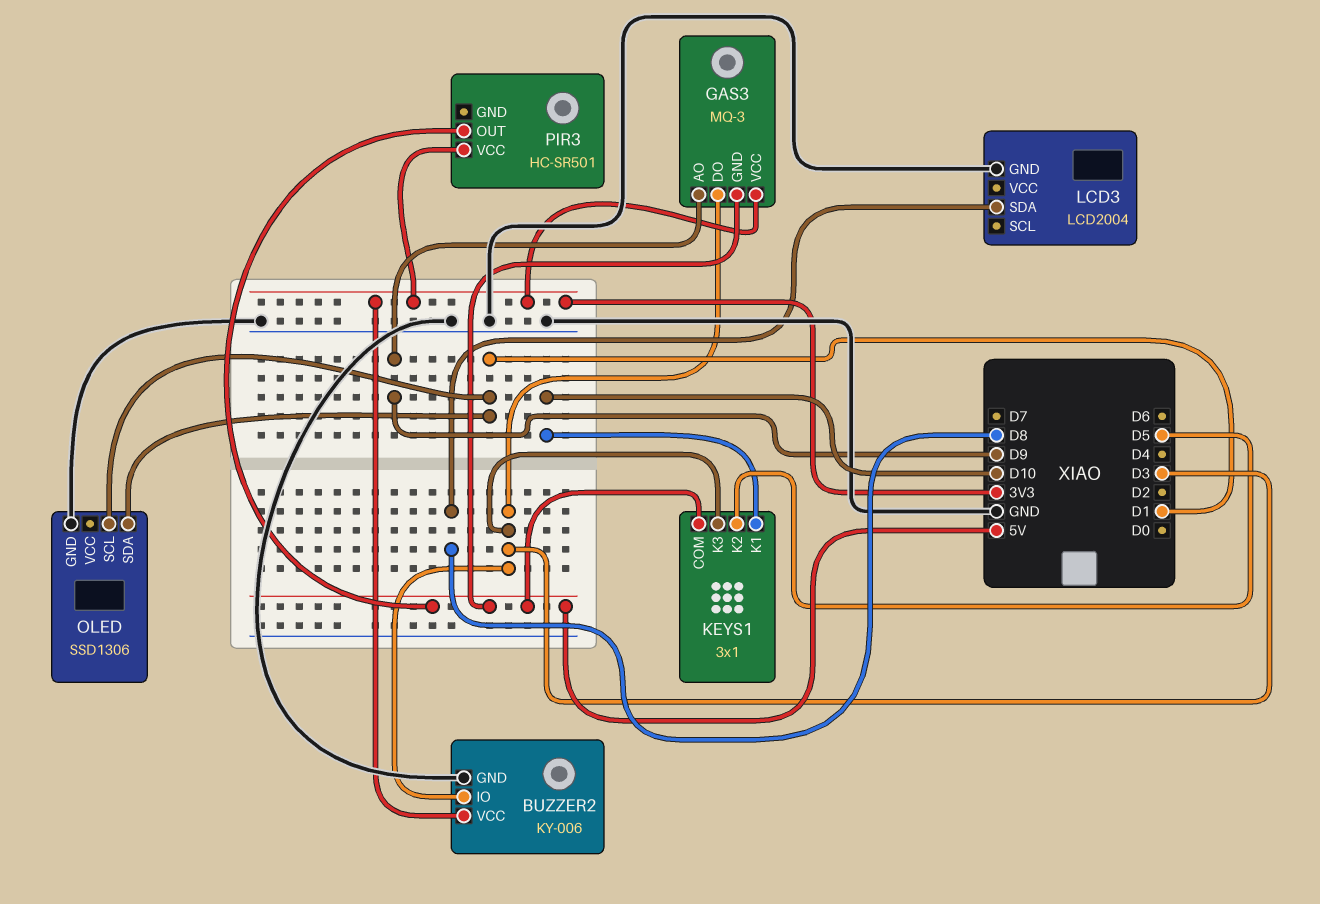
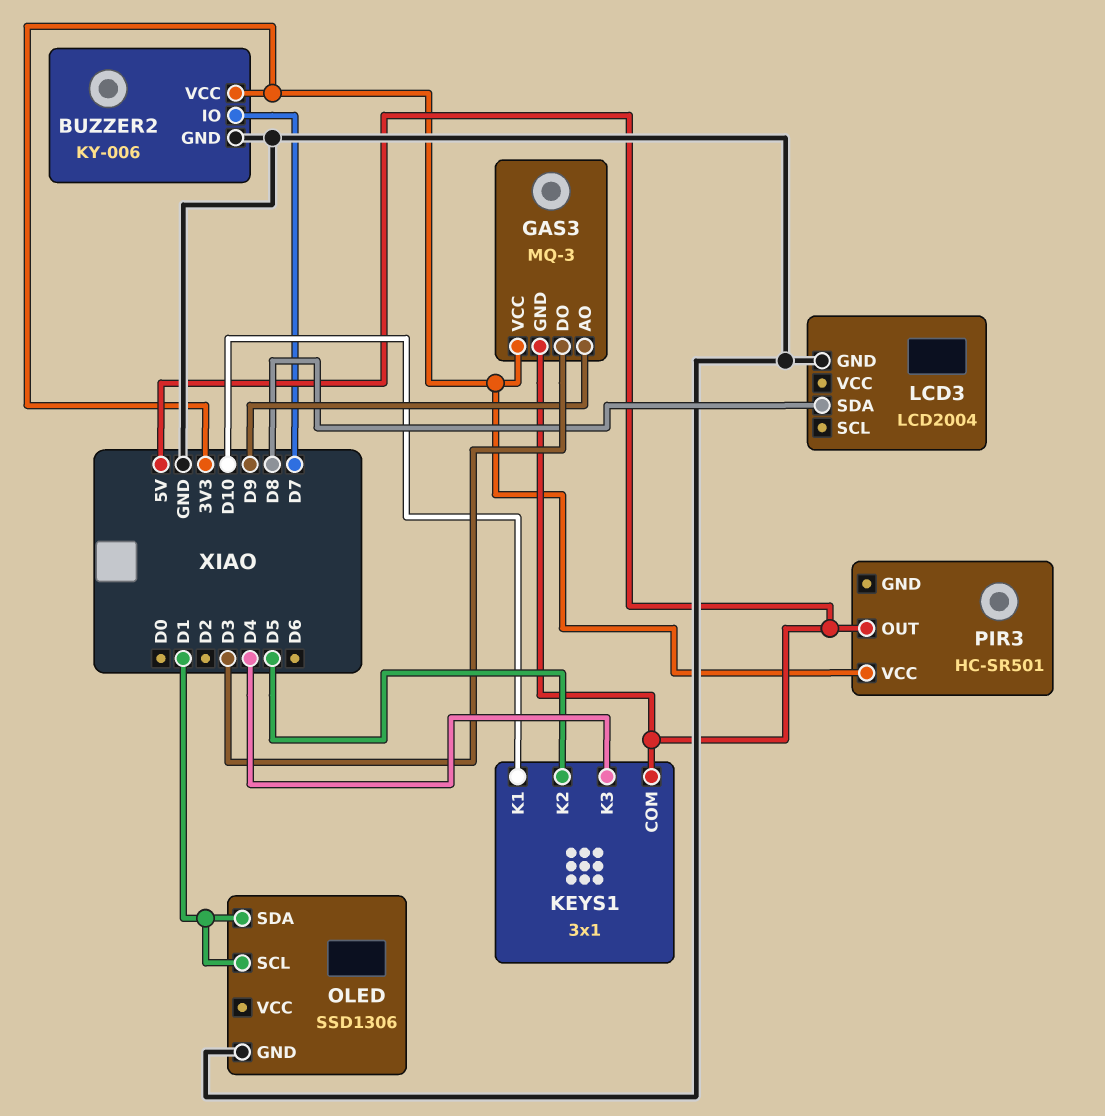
BUZZER2 pin IO: D3 -> D7
KEYS1 pin K3: D3 -> D4

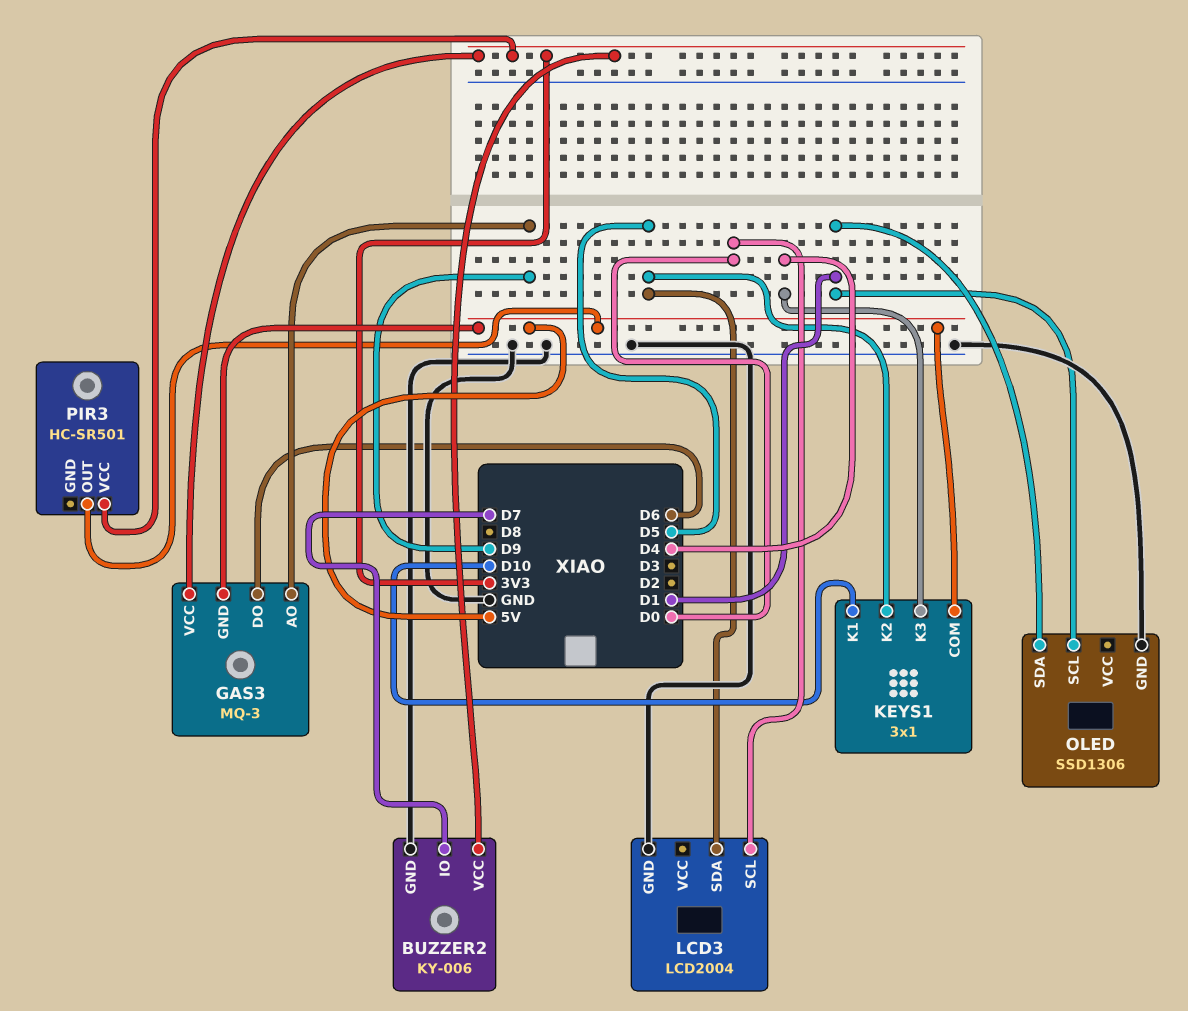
GAS3 pin DO: D3 -> D6
LCD3 pin SCL: none -> D0
LCD3 pin SDA: D8 -> D5

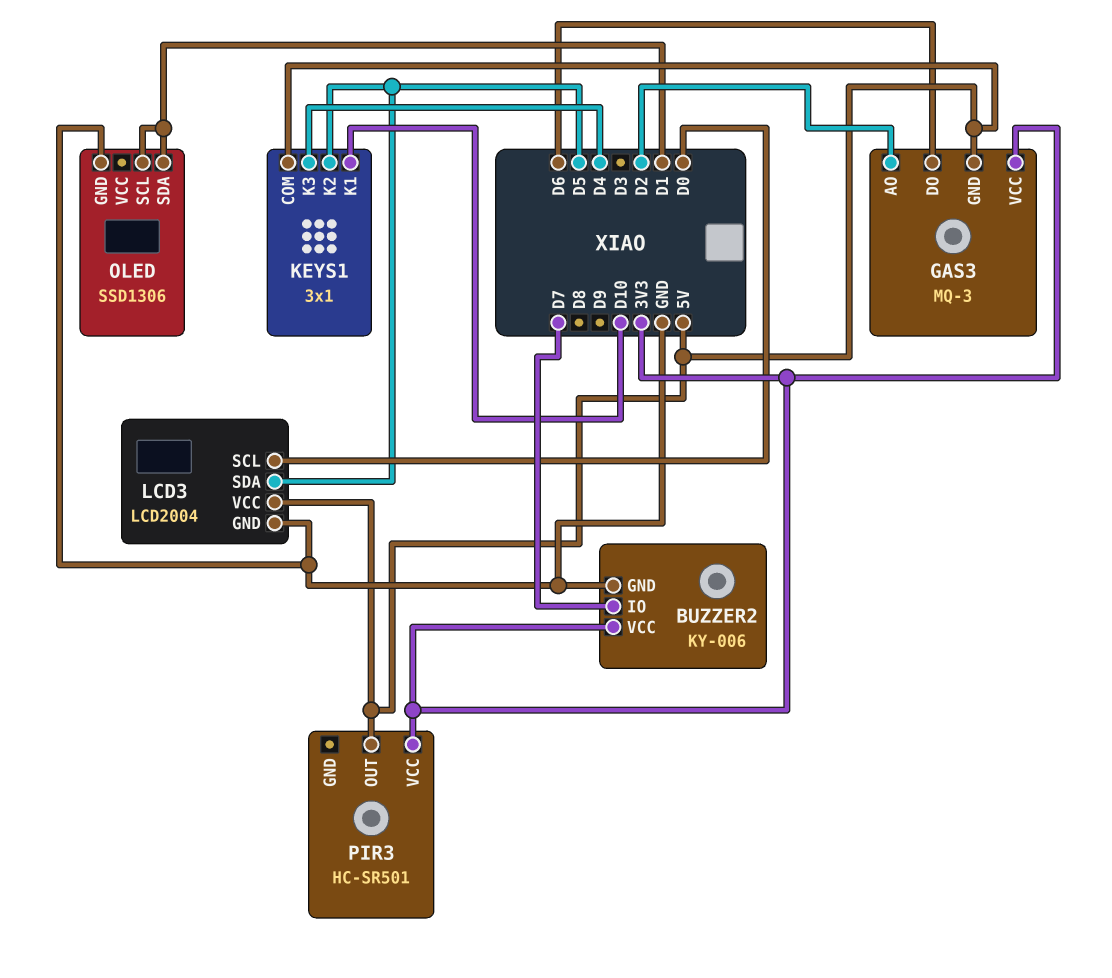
GAS3 pin AO: D9 -> D2
LCD3 pin VCC: none -> 5V

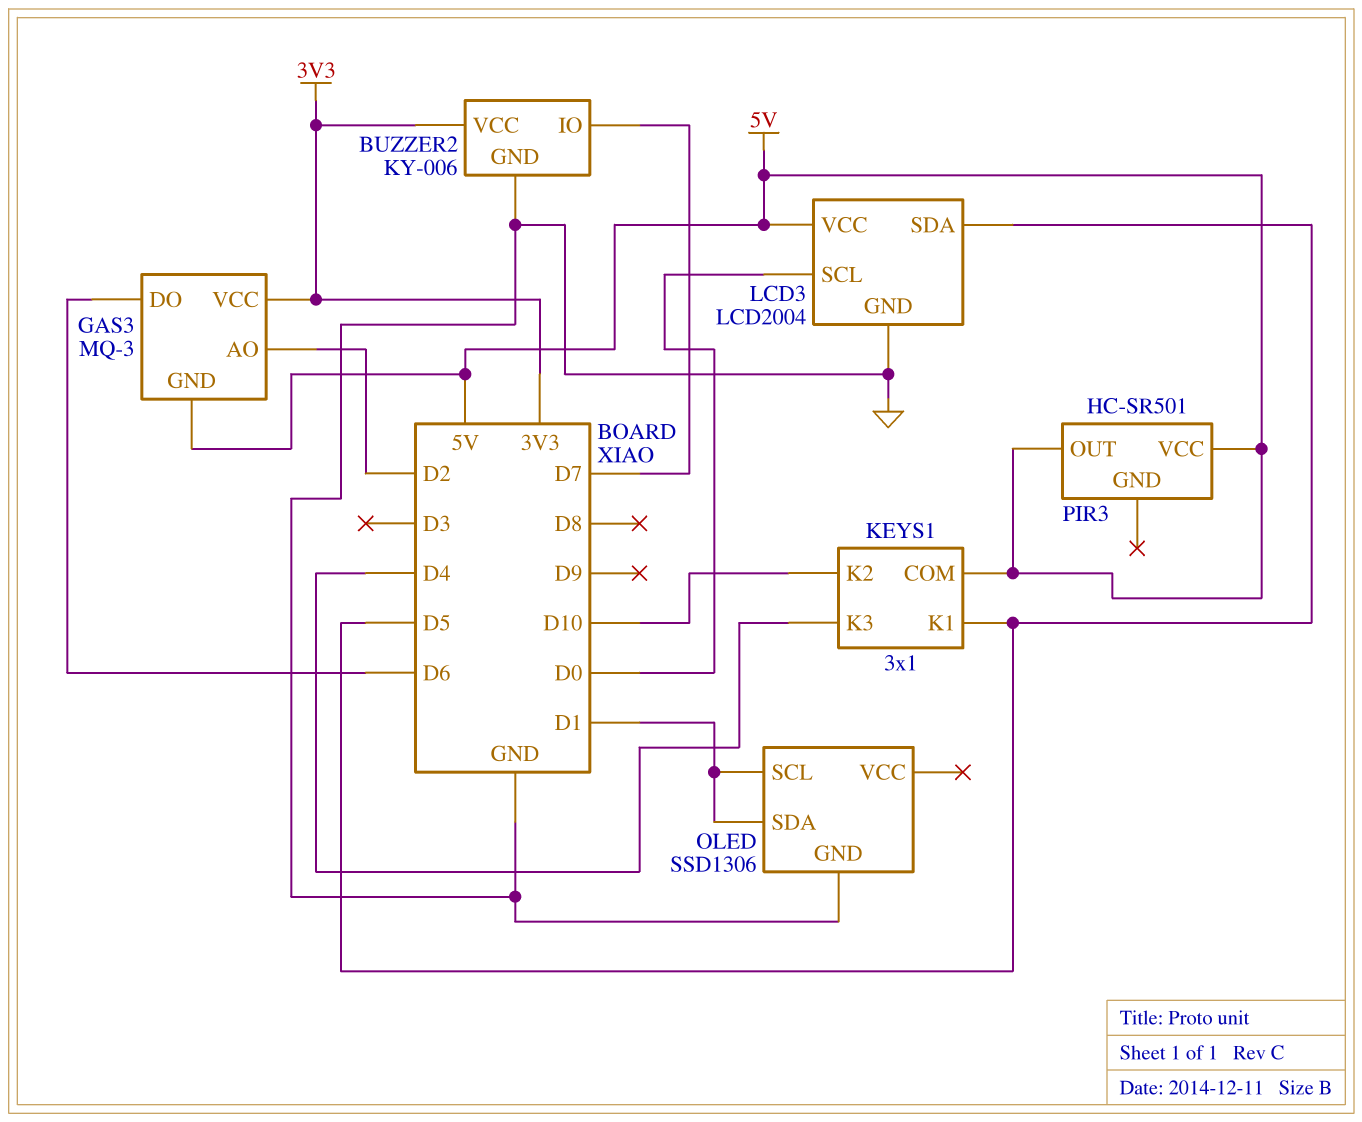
KEYS1 pin K1: D10 -> D5
KEYS1 pin K2: D5 -> D10
PIR3 pin VCC: 3V3 -> 5V

